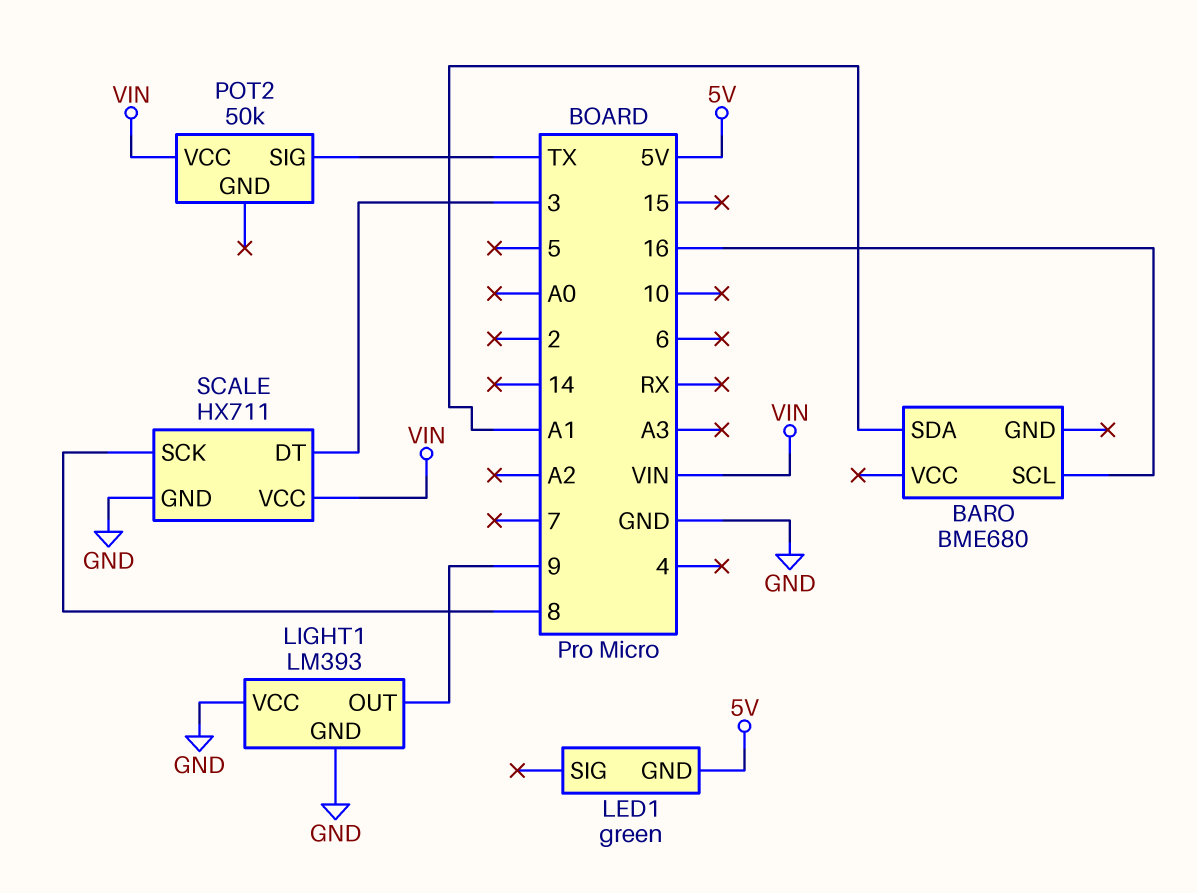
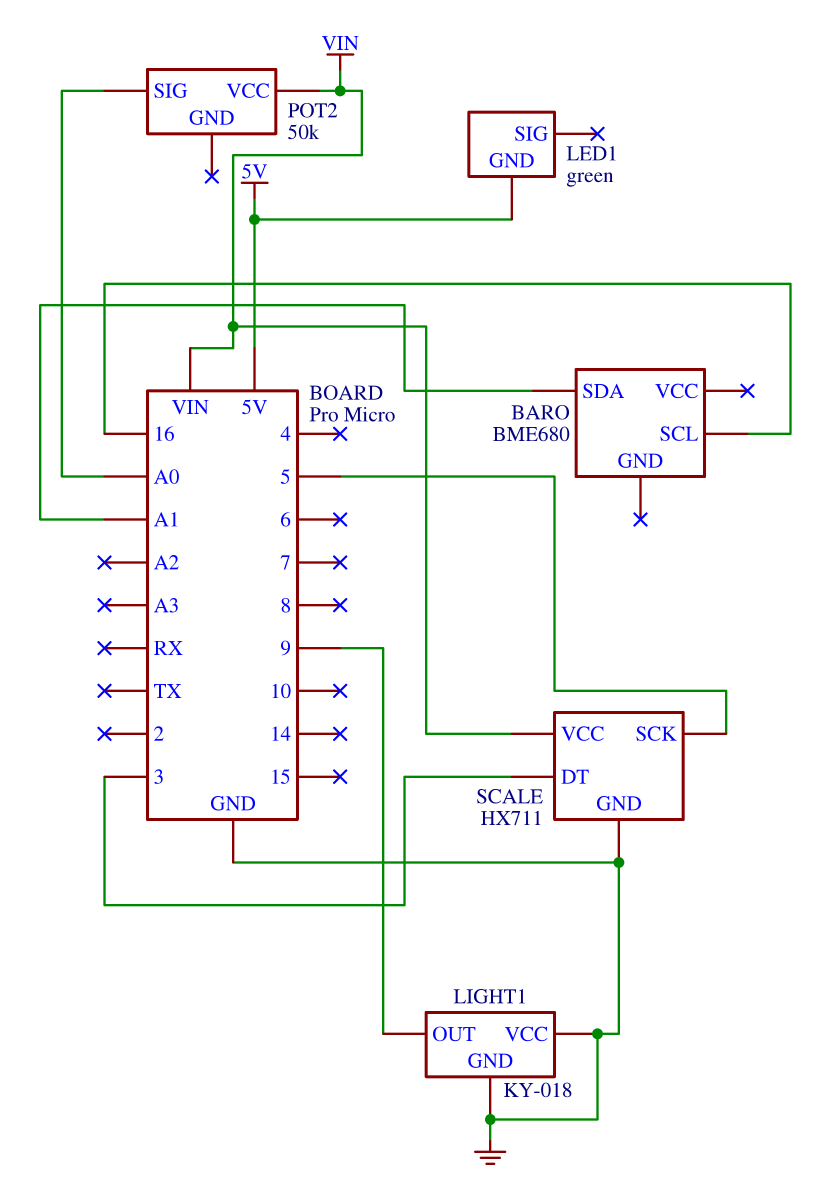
LIGHT1: LM393 -> KY-018
POT2 pin SIG: TX -> A0
SCALE pin SCK: 8 -> 5

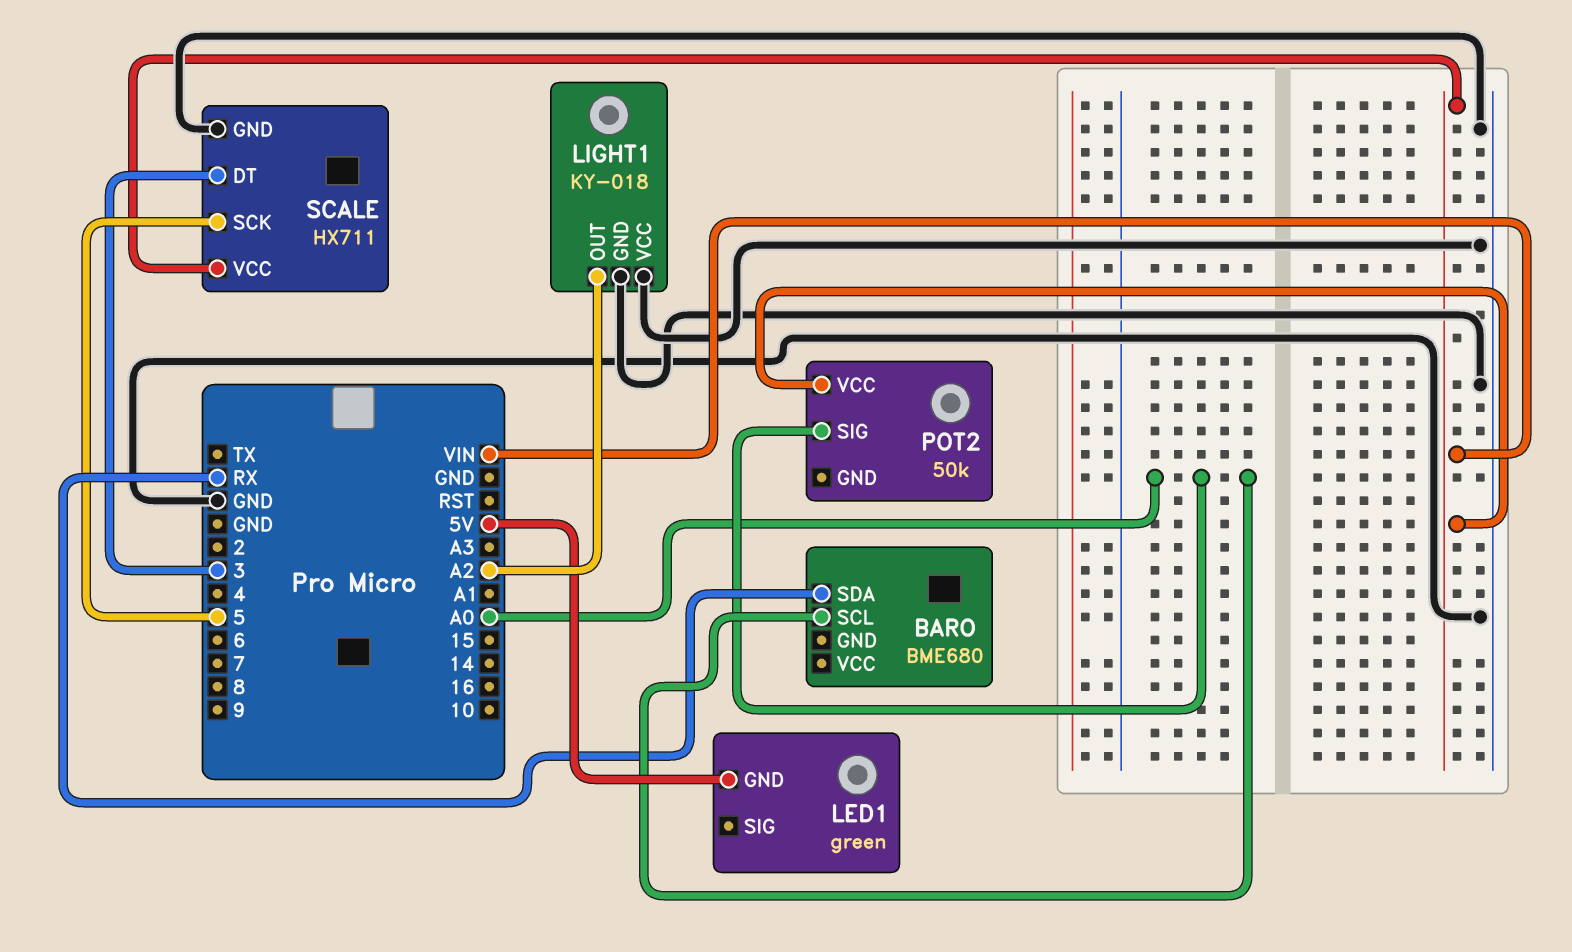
BARO pin SCL: 16 -> A0
BARO pin SDA: A1 -> RX
LIGHT1 pin OUT: 9 -> A2

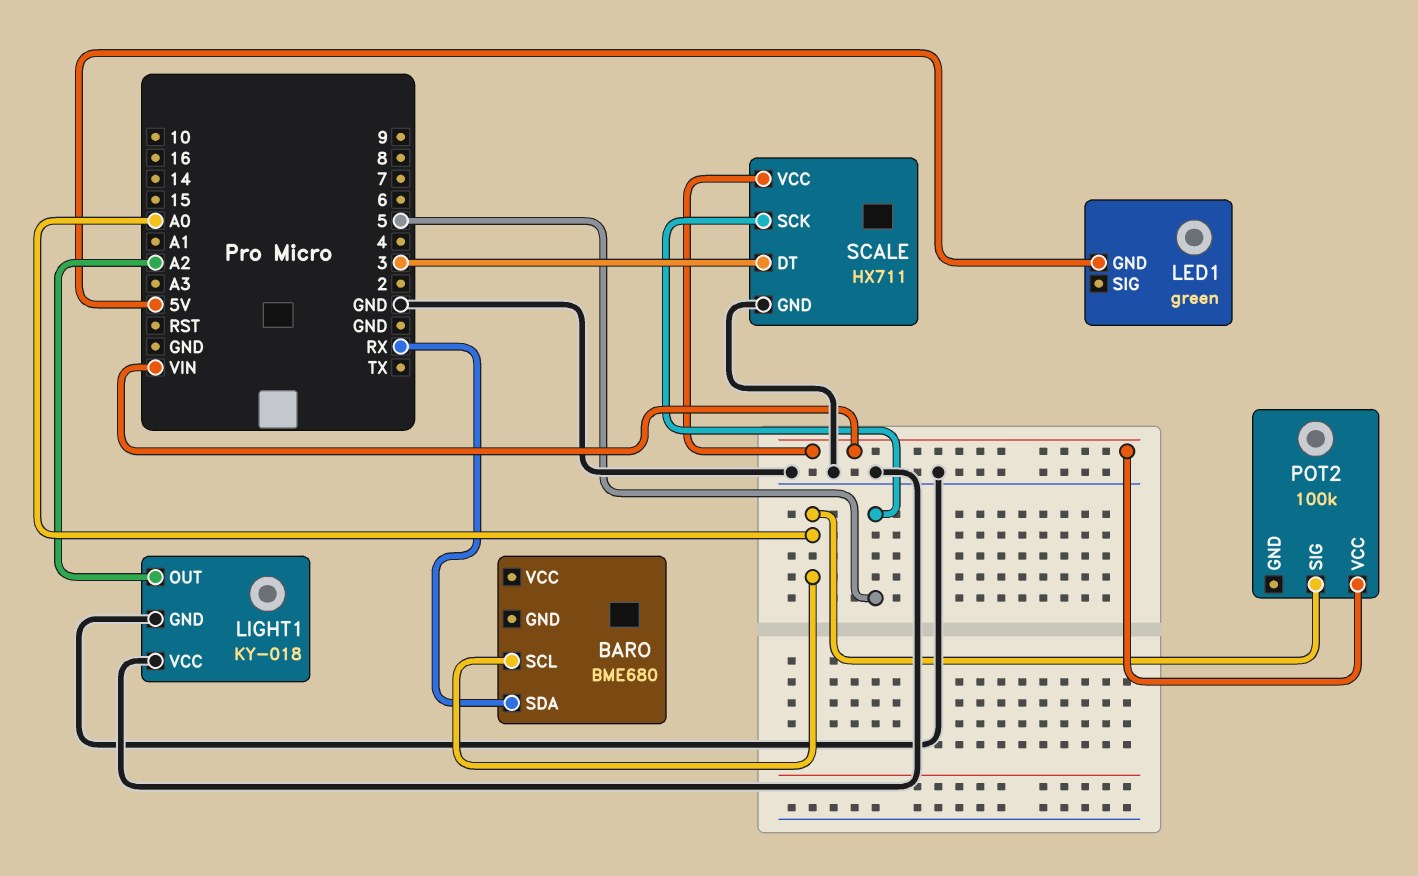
POT2: 50k -> 100k

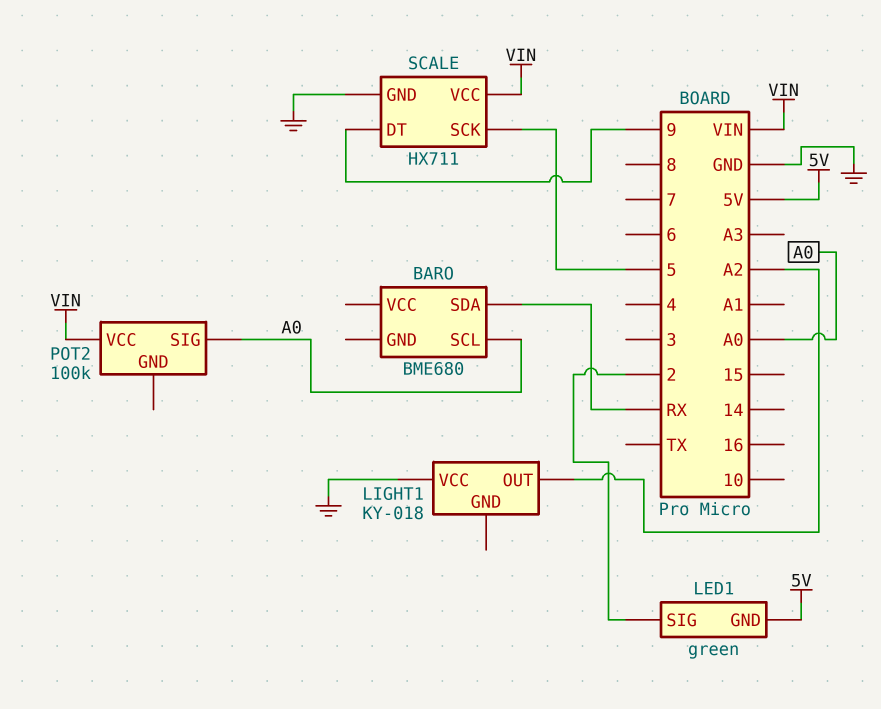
LED1 pin SIG: none -> 2
LIGHT1 pin GND: GND -> none
SCALE pin DT: 3 -> 9

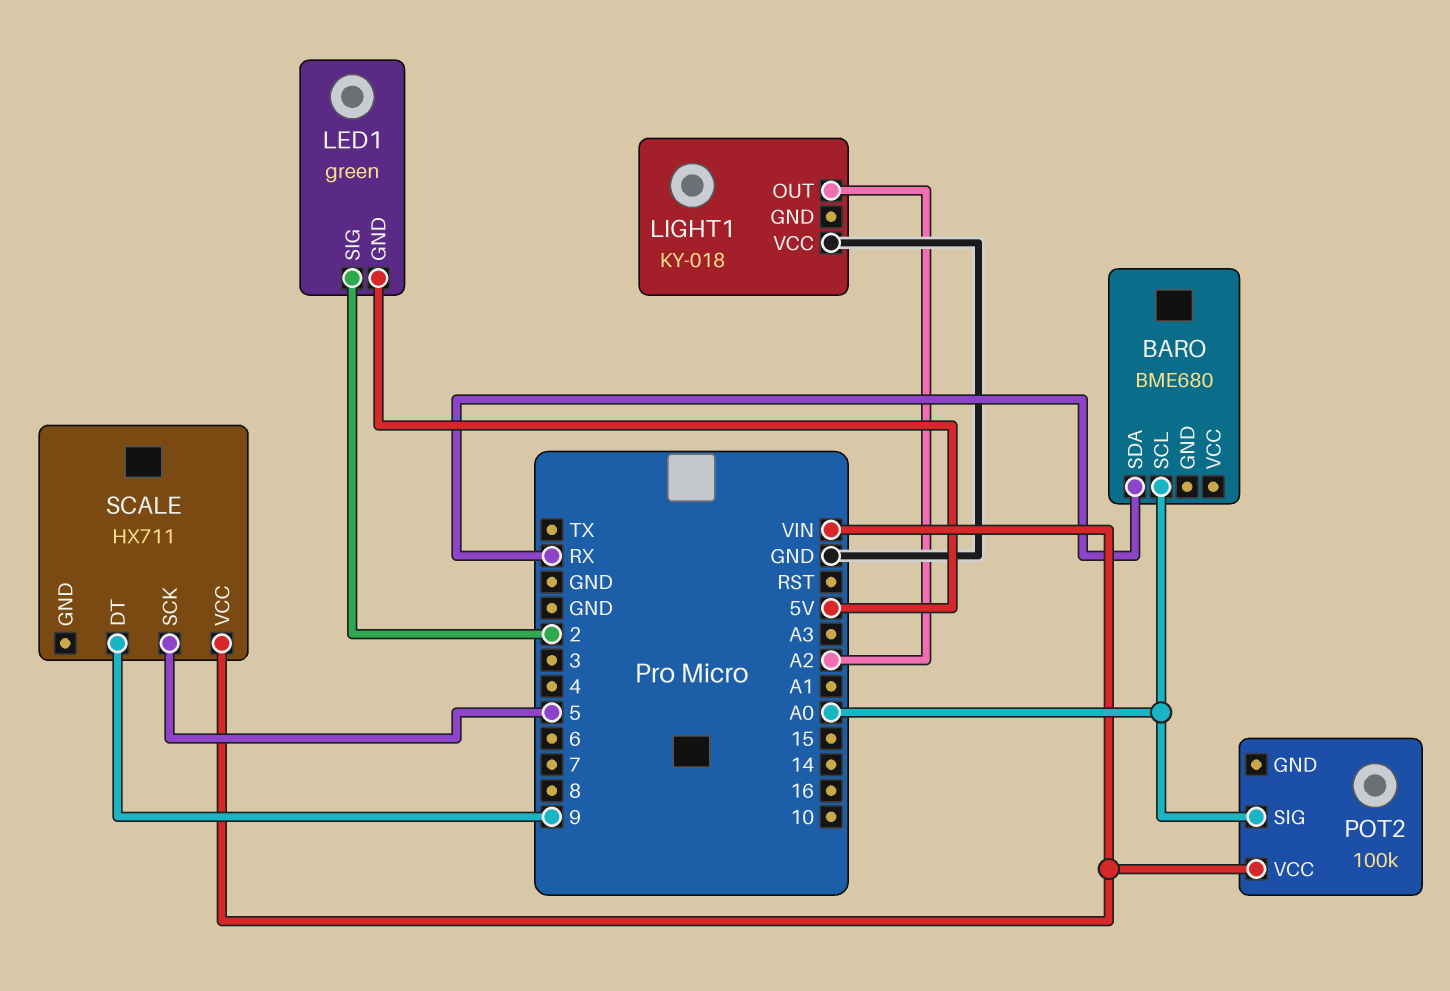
SCALE pin GND: GND -> none

